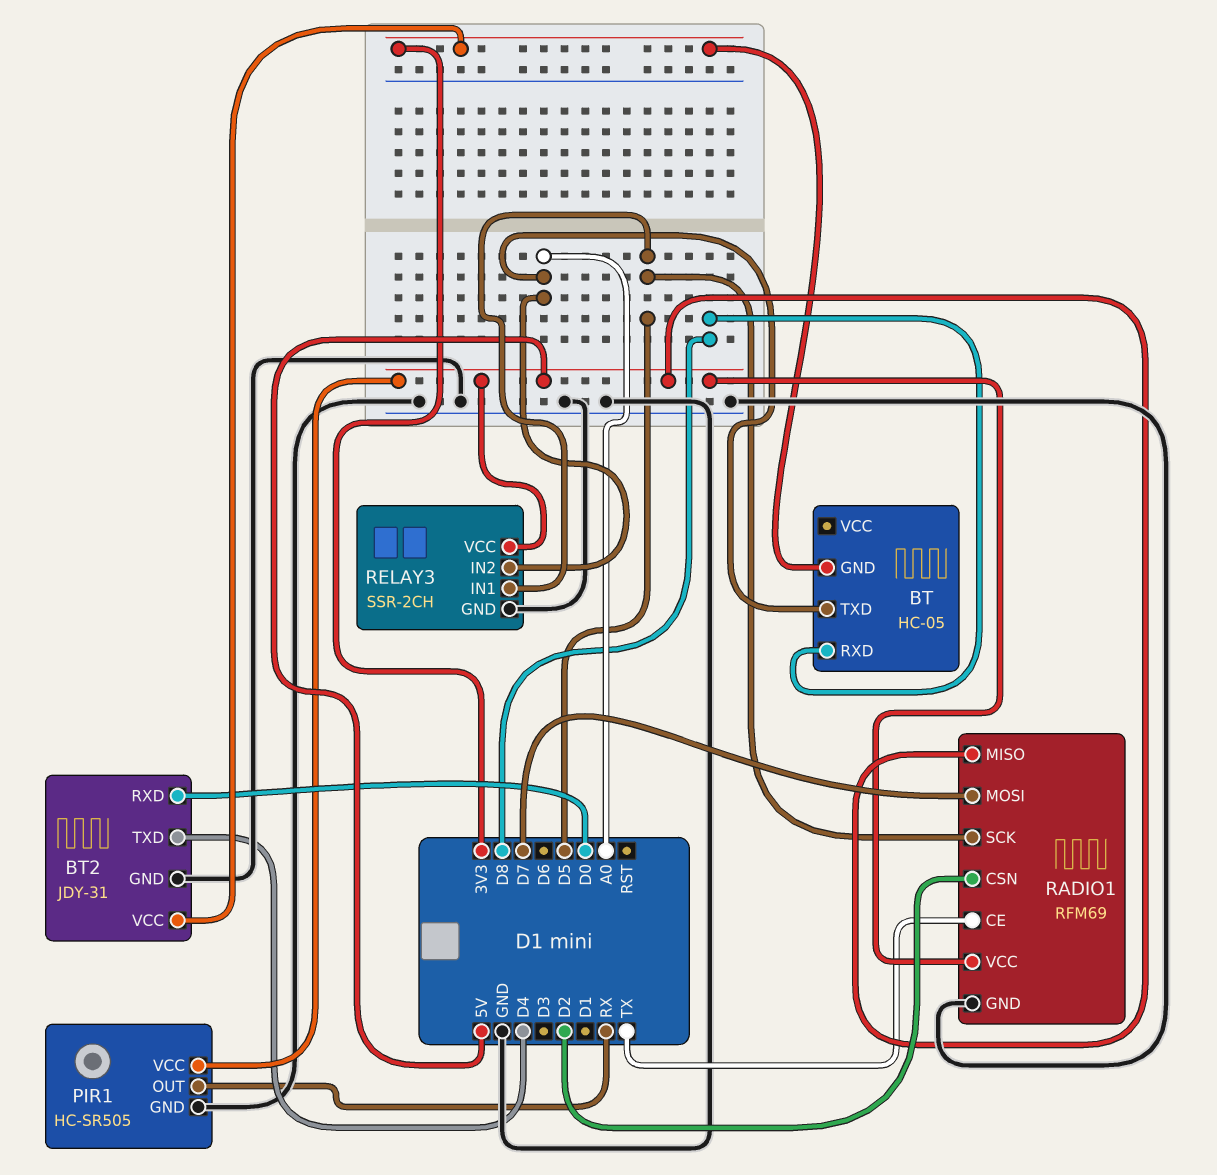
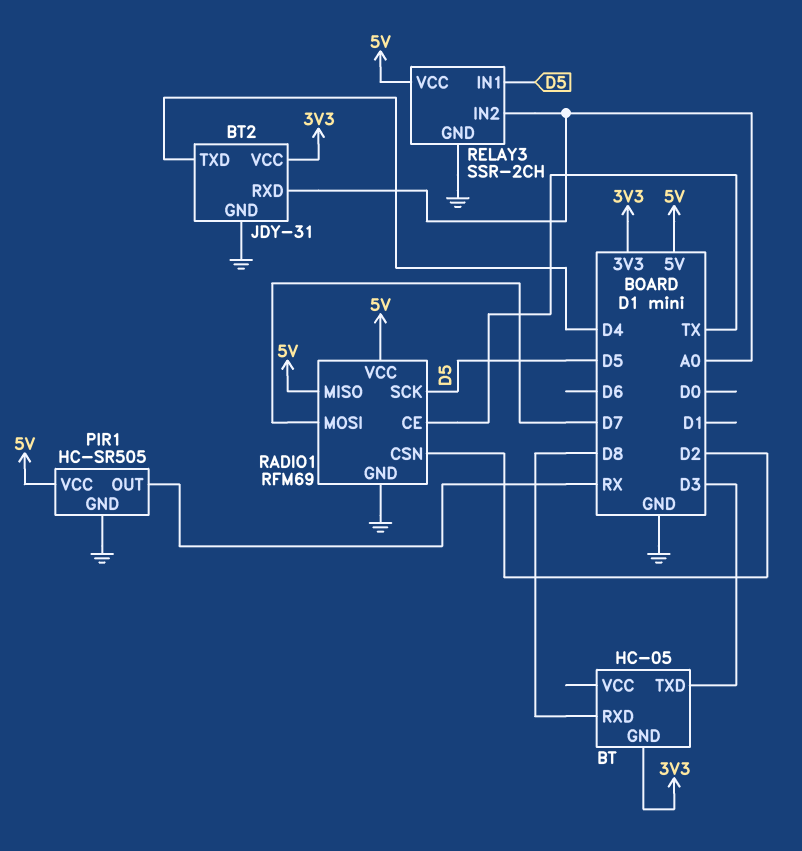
BT pin TXD: A0 -> D3
BT2 pin RXD: D0 -> A0

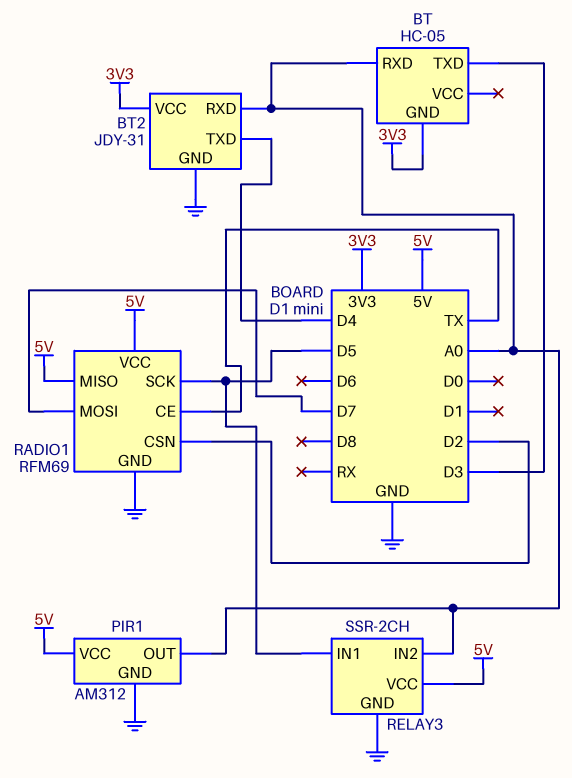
BT pin RXD: D8 -> A0
PIR1: HC-SR505 -> AM312
PIR1 pin OUT: RX -> A0

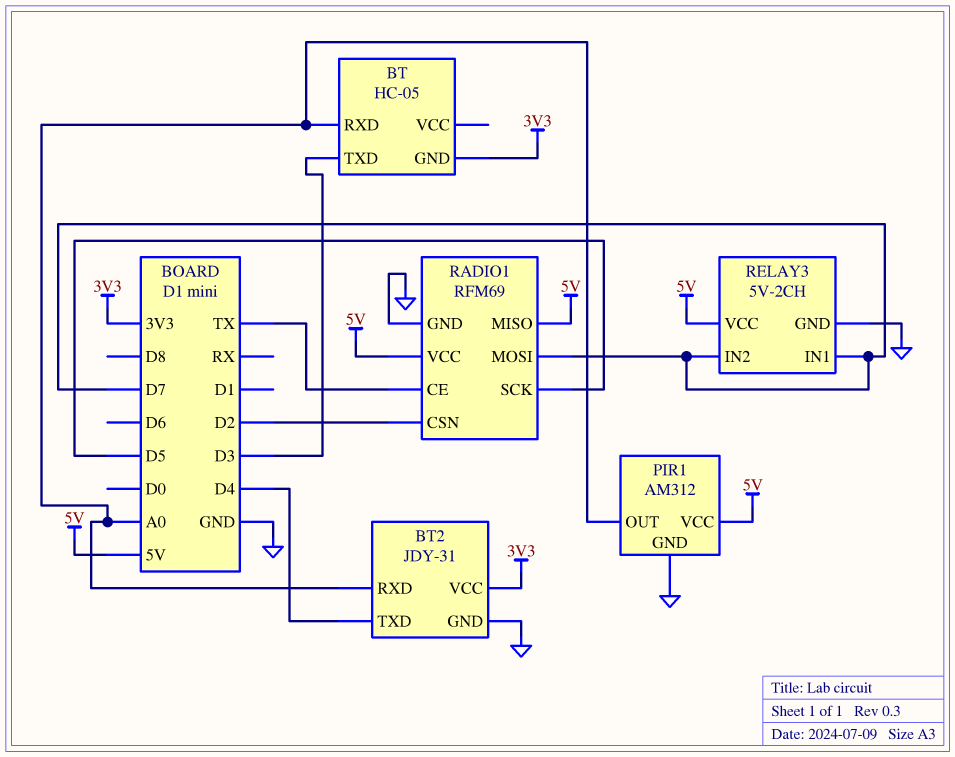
RELAY3: SSR-2CH -> 5V-2CH
RELAY3 pin IN1: D5 -> D7
RELAY3 pin IN2: A0 -> D7

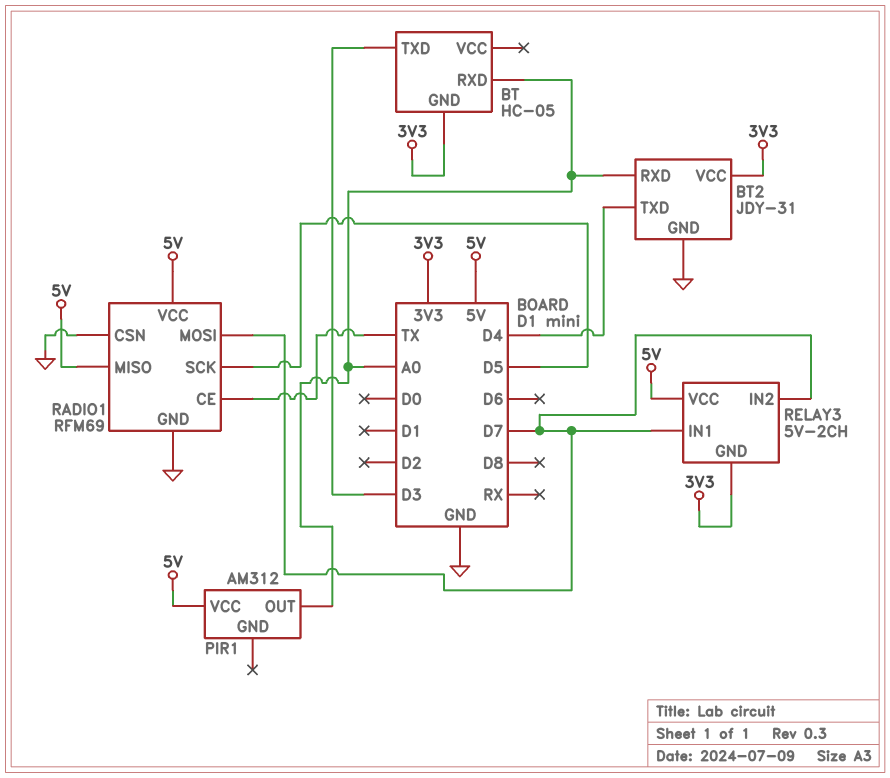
PIR1 pin GND: GND -> none
RADIO1 pin CSN: D2 -> GND
RELAY3 pin GND: GND -> 3V3

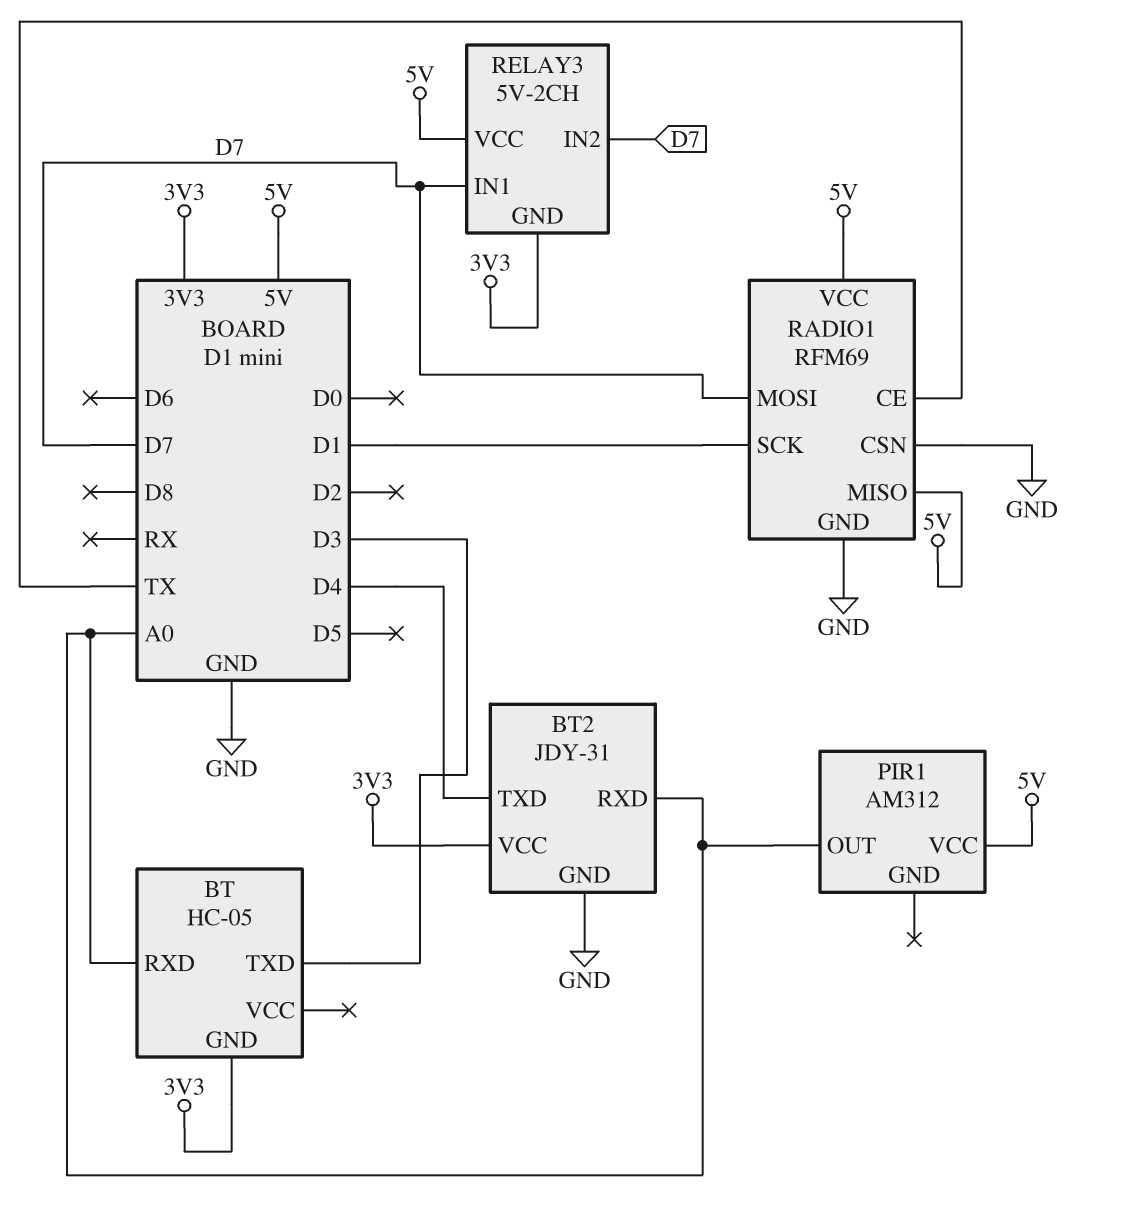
RADIO1 pin SCK: D5 -> D1

